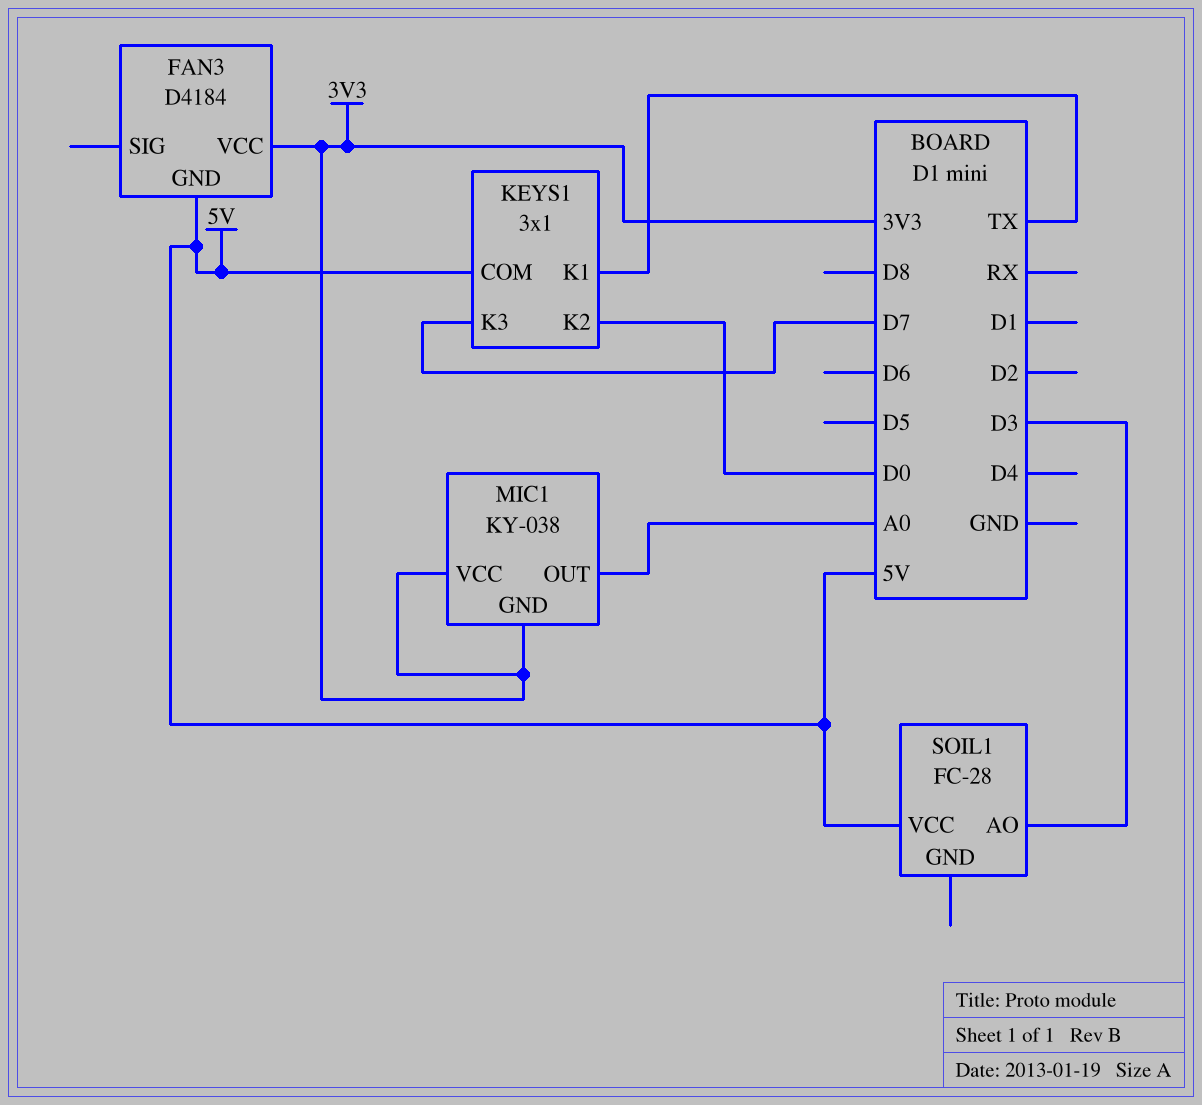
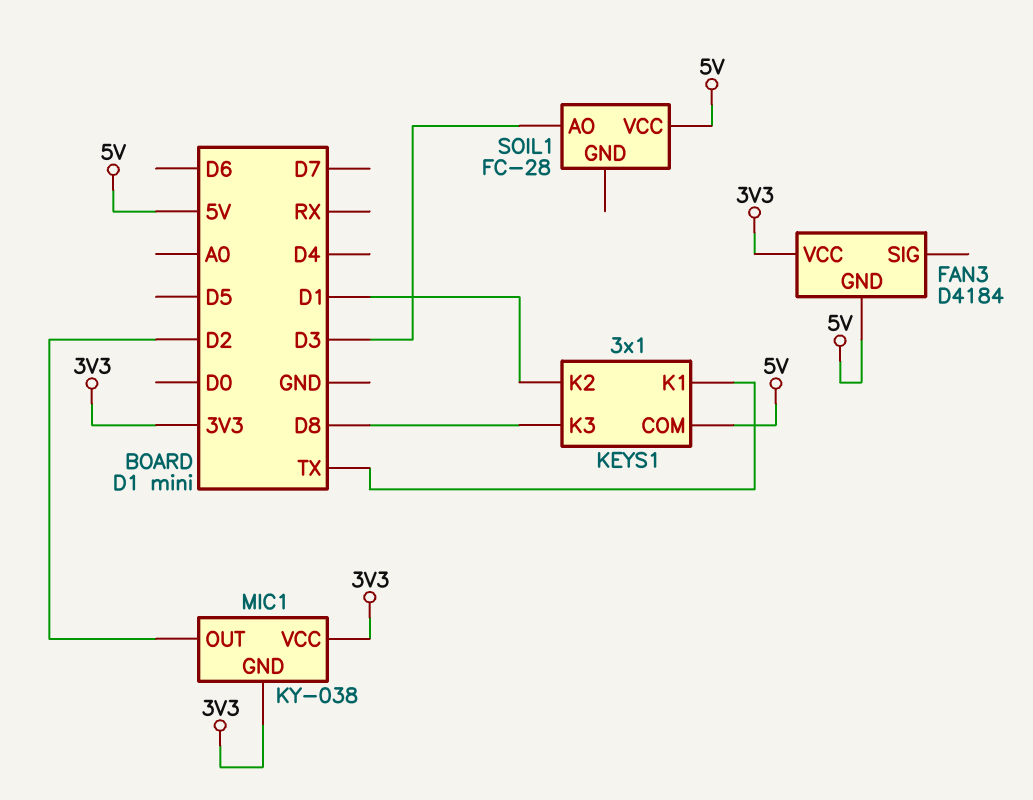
KEYS1 pin K2: D0 -> D1
KEYS1 pin K3: D7 -> D8
MIC1 pin OUT: A0 -> D2

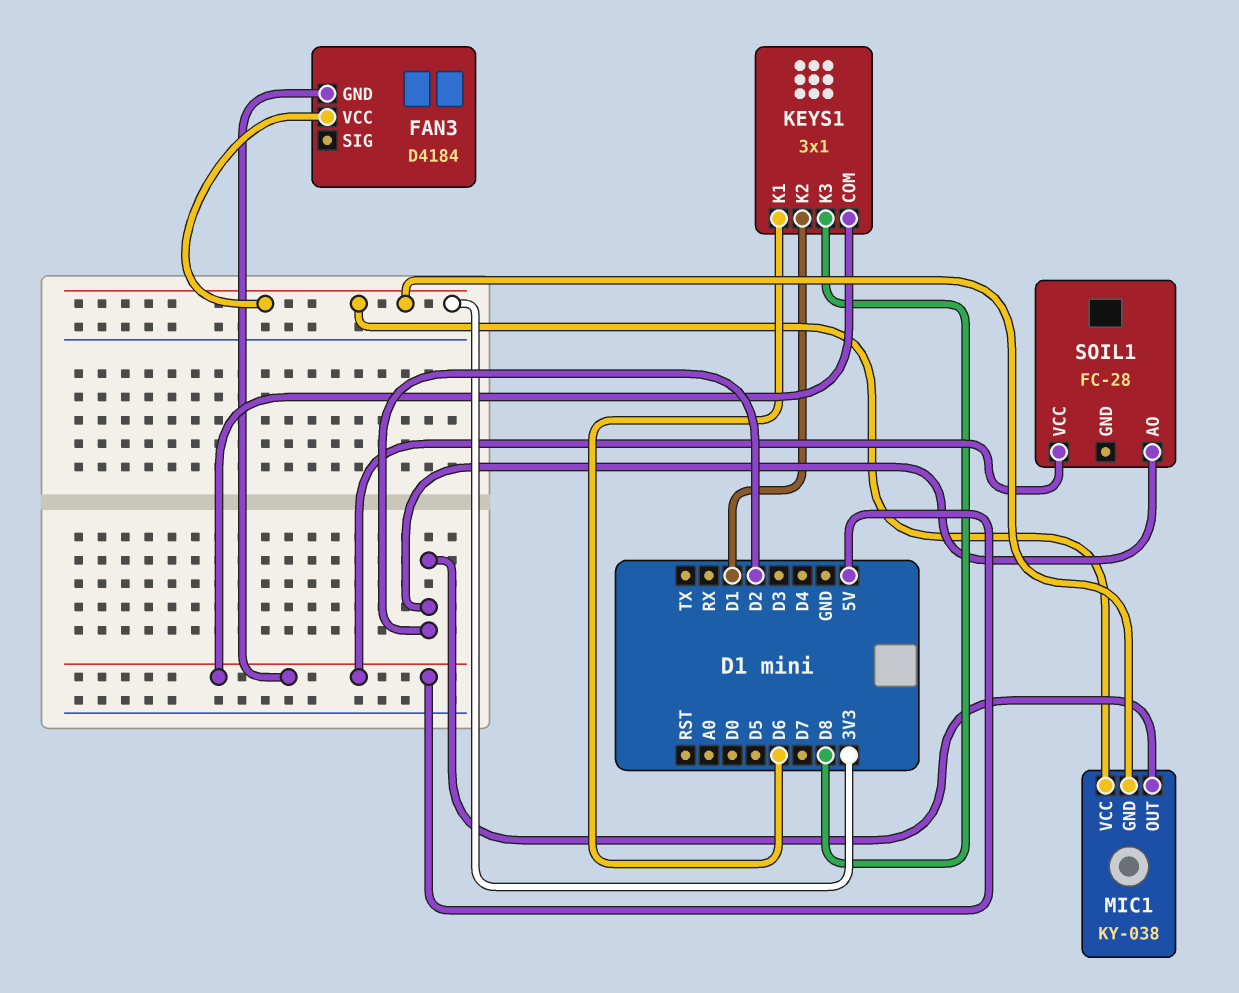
KEYS1 pin K1: TX -> D6
SOIL1 pin AO: D3 -> D2

